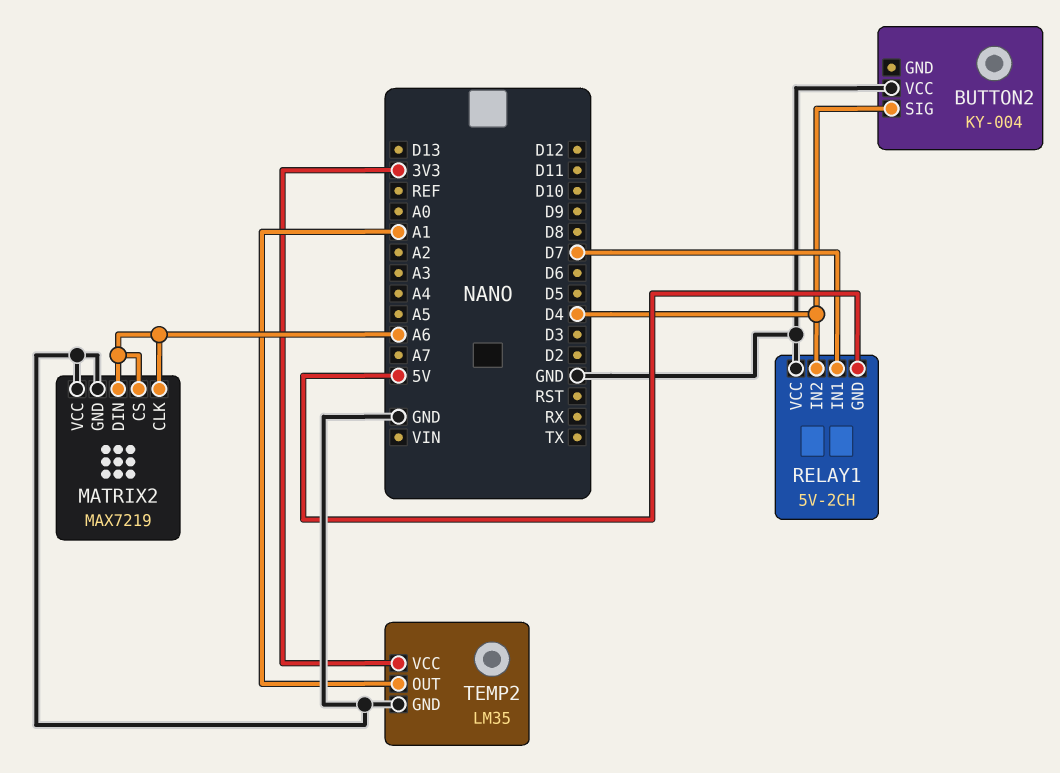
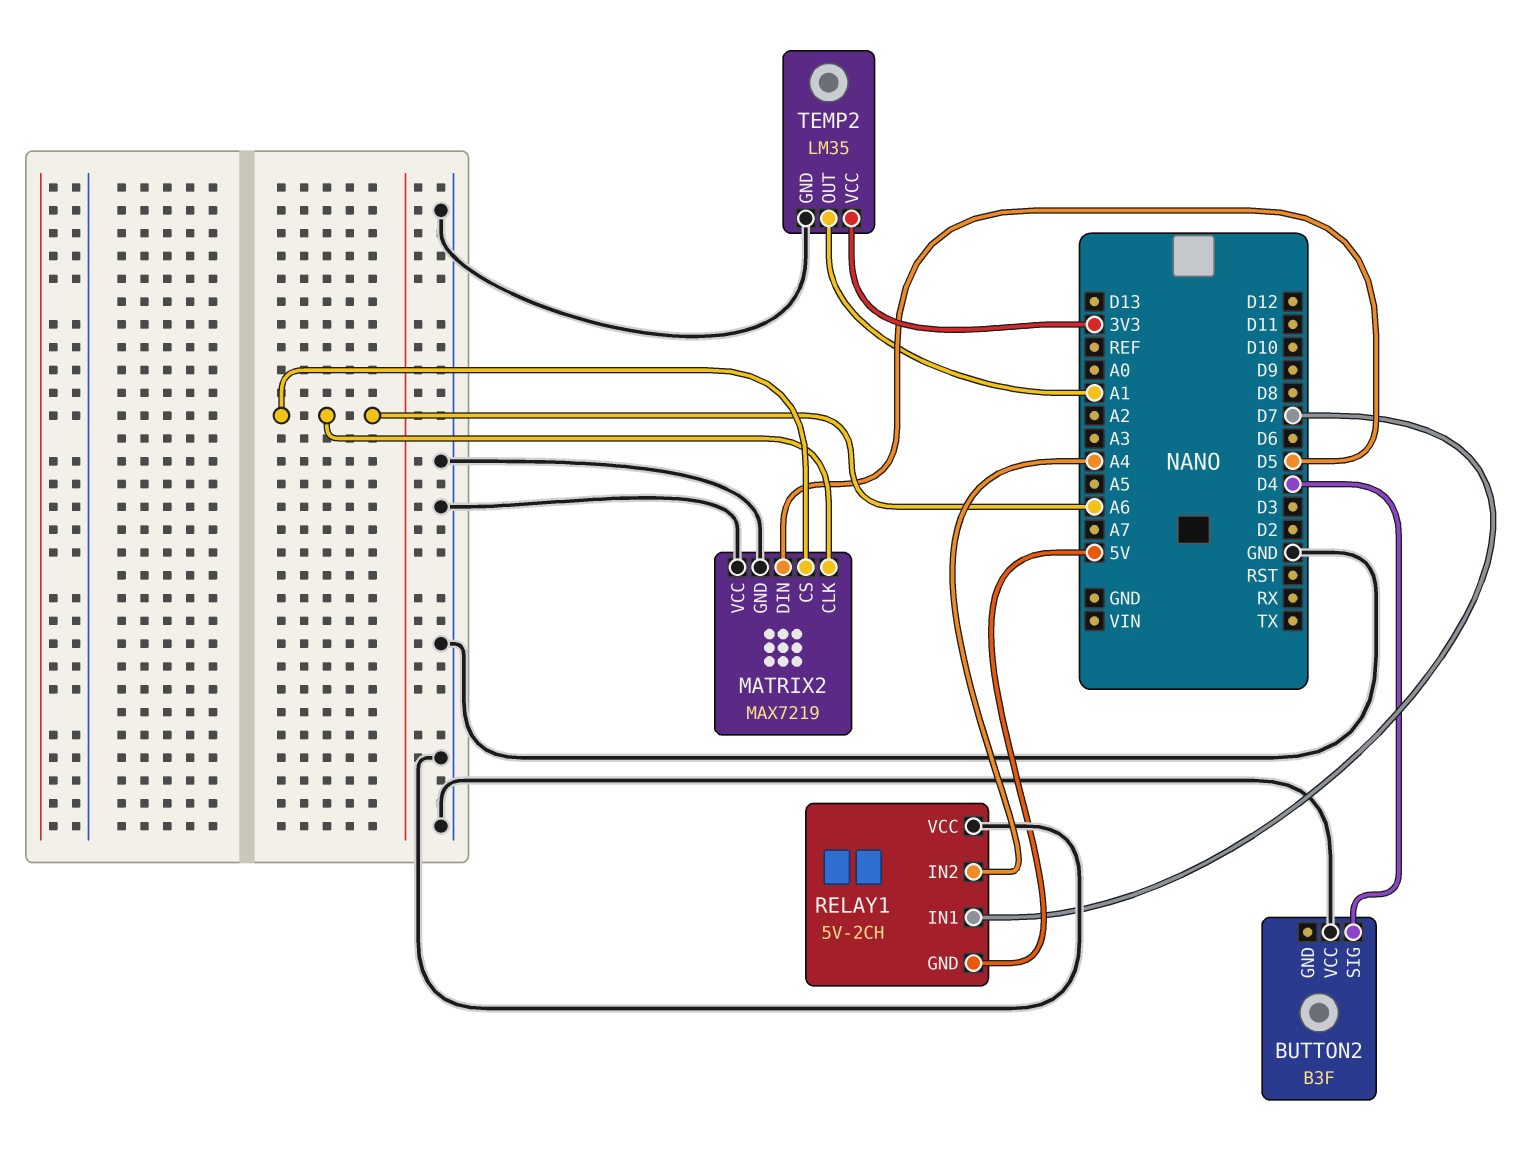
BUTTON2: KY-004 -> B3F
MATRIX2 pin DIN: A6 -> D5
RELAY1 pin IN2: D4 -> A4

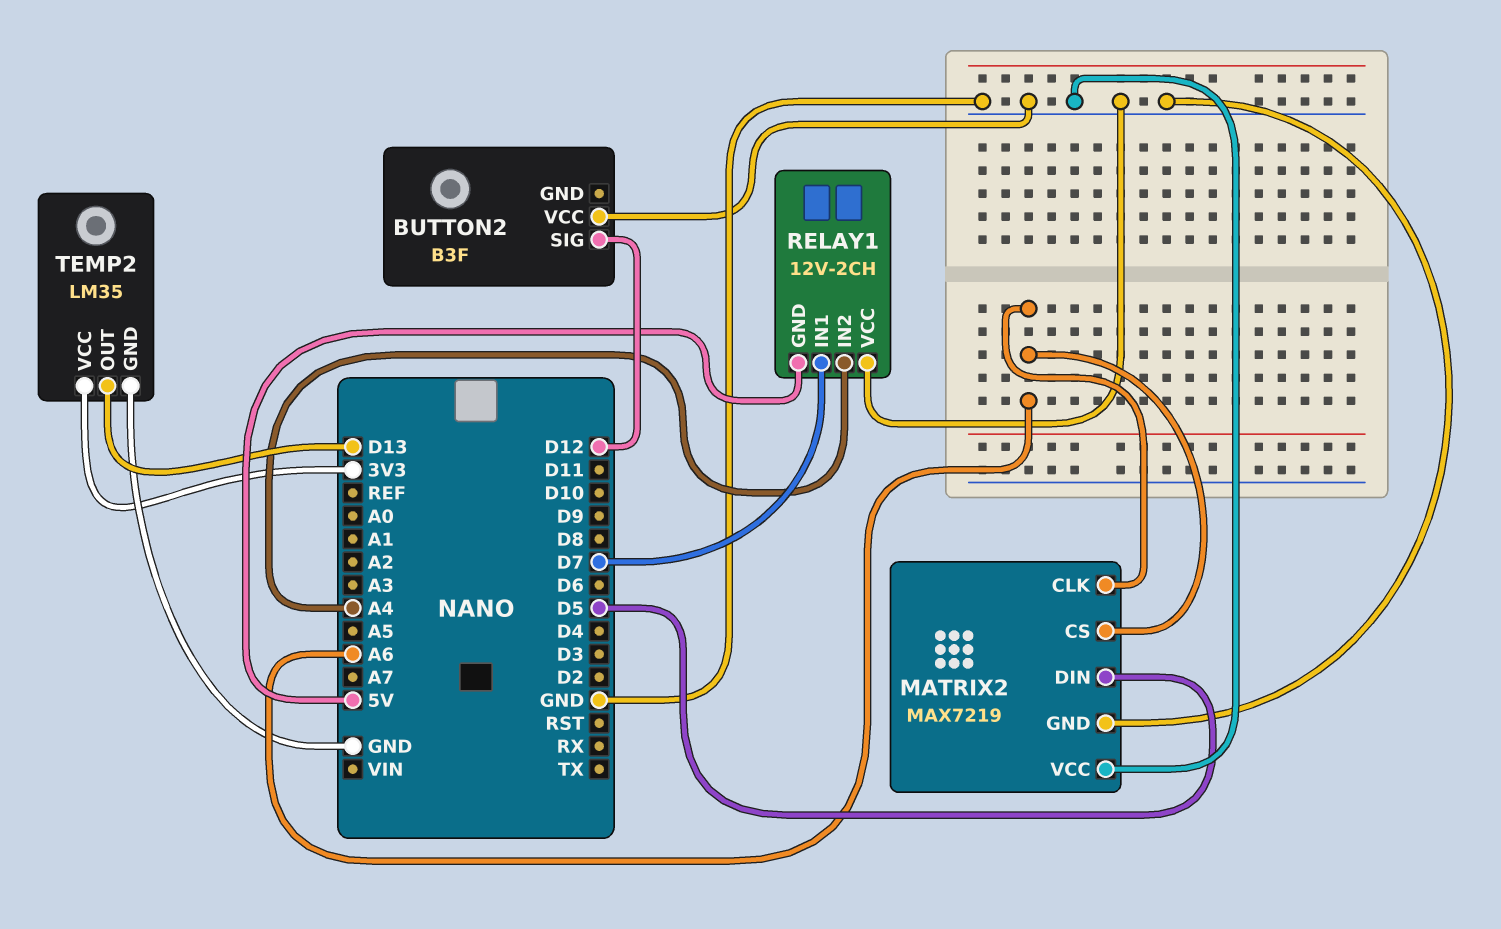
BUTTON2 pin SIG: D4 -> D12
RELAY1: 5V-2CH -> 12V-2CH
TEMP2 pin OUT: A1 -> D13

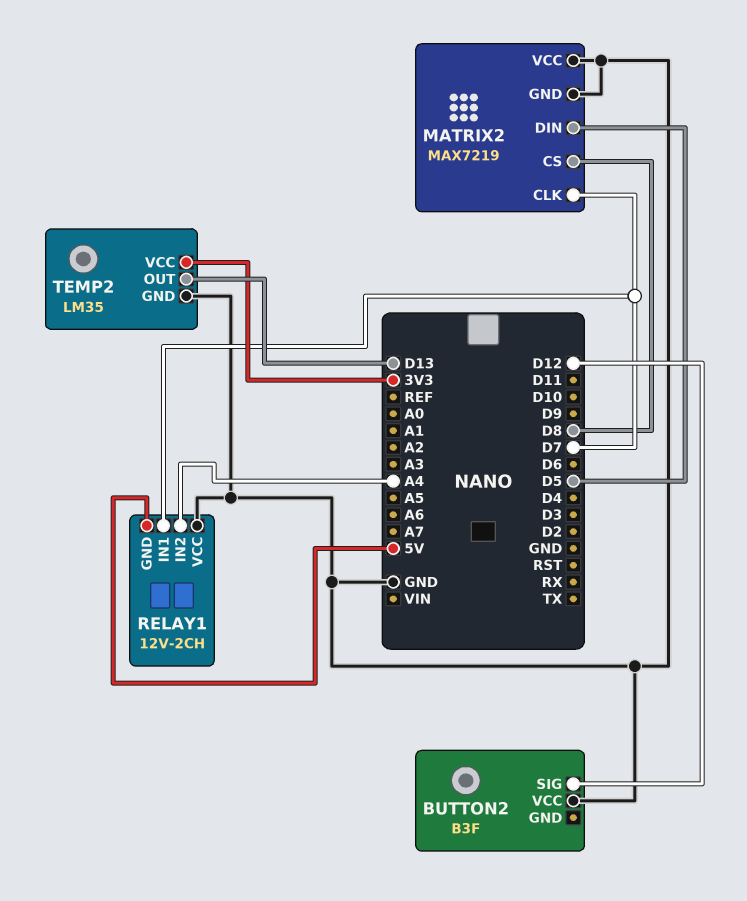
MATRIX2 pin CLK: A6 -> D7
MATRIX2 pin CS: A6 -> D8

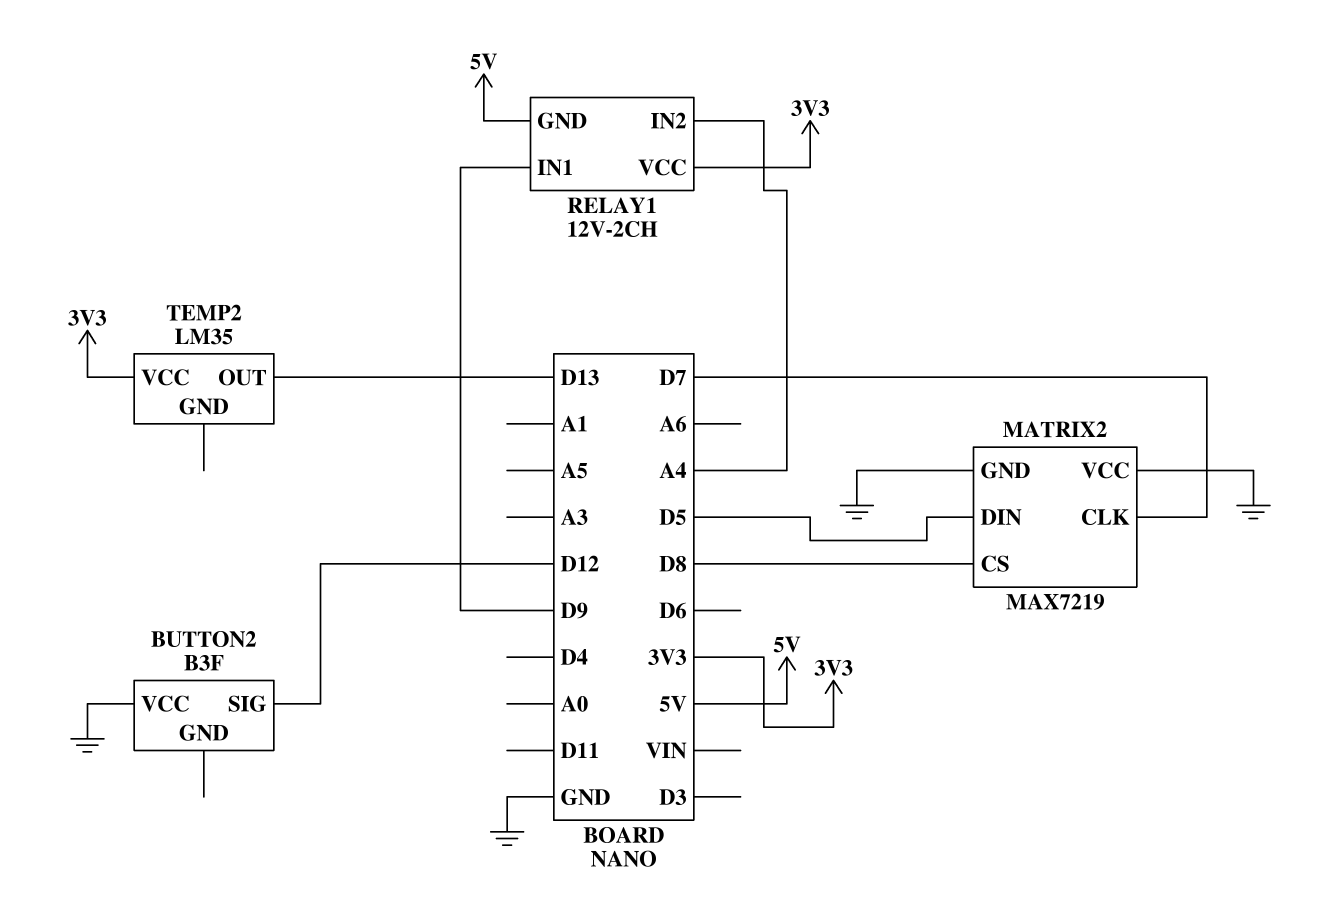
RELAY1 pin IN1: D7 -> D9
RELAY1 pin VCC: GND -> 3V3
TEMP2 pin GND: GND -> none

